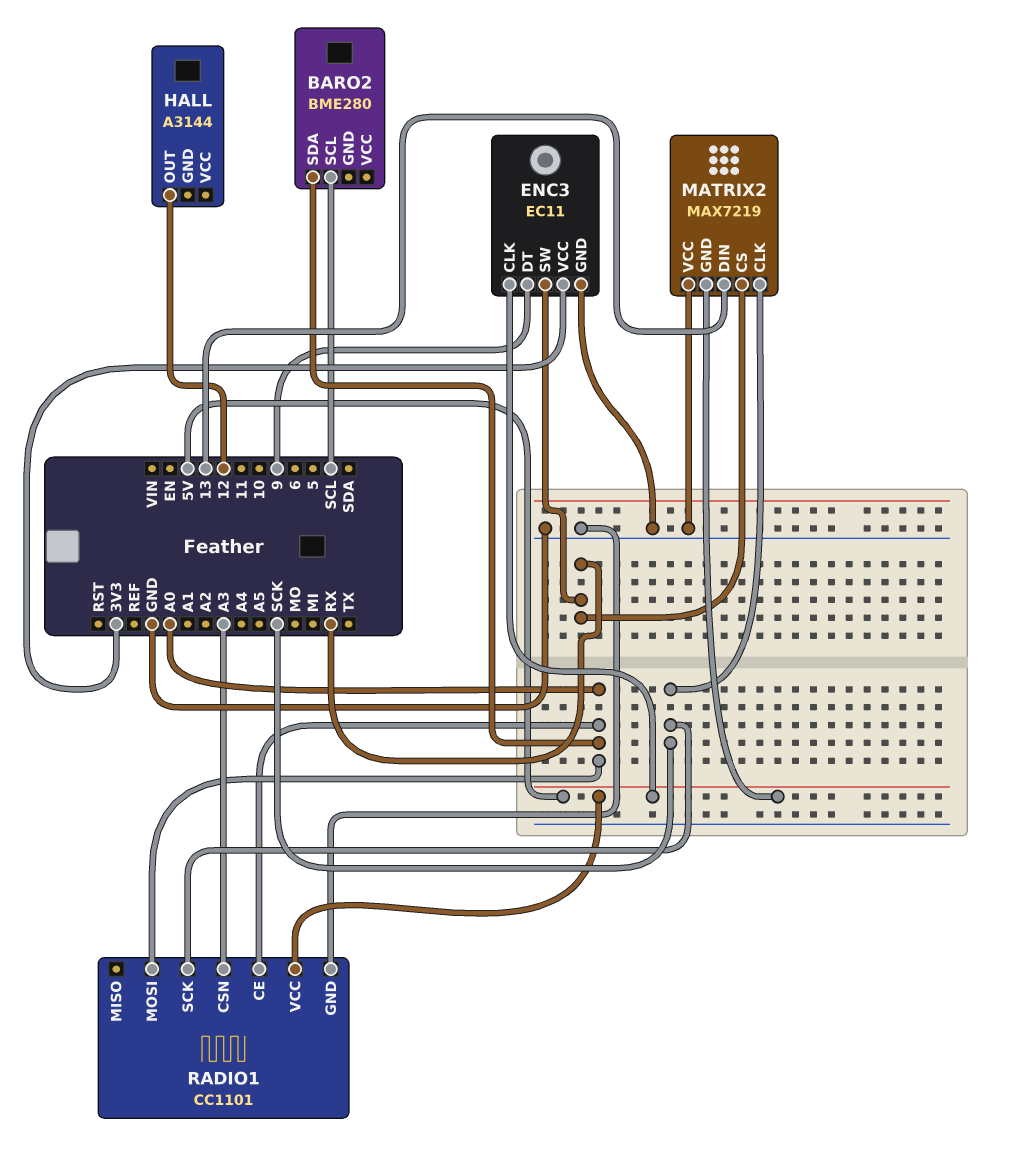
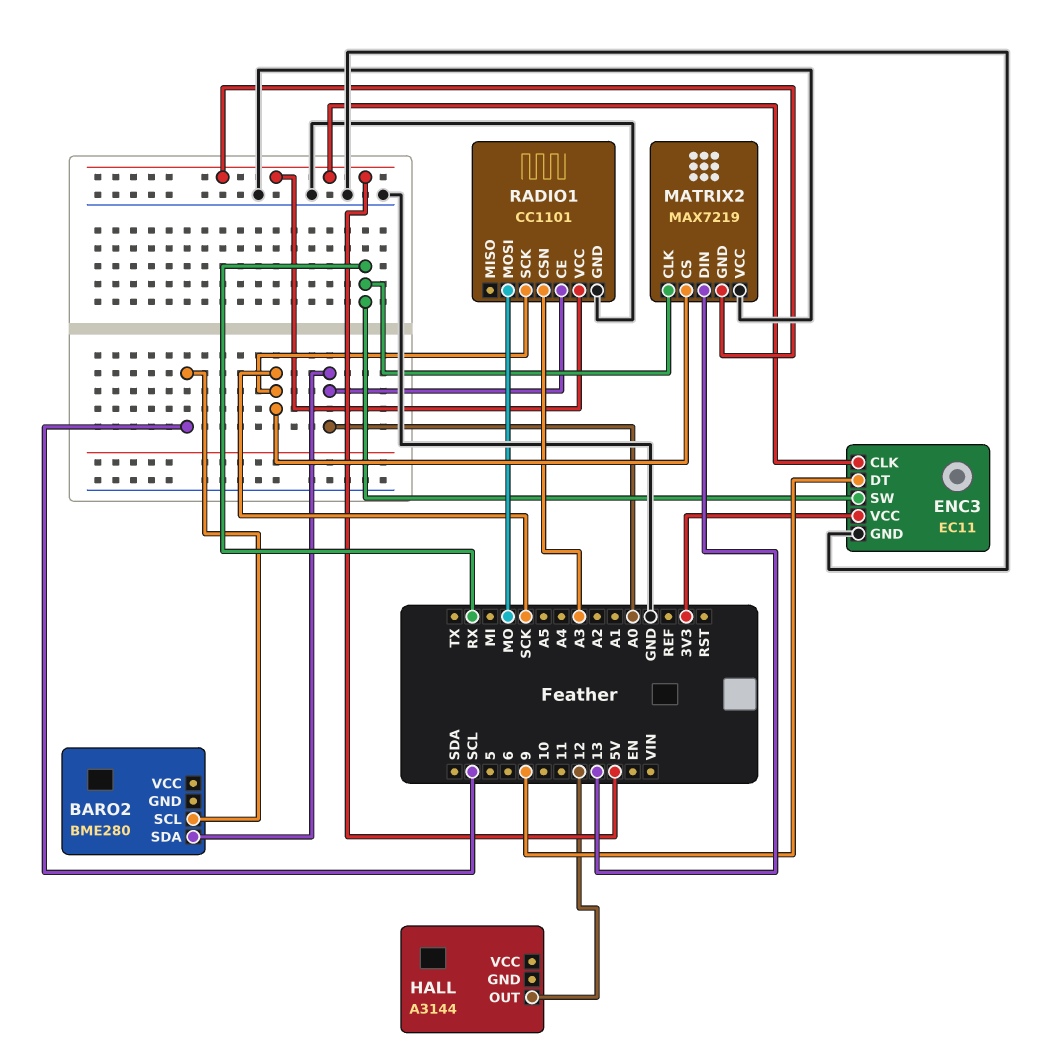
MATRIX2 pin CLK: SCK -> RX
MATRIX2 pin CS: RX -> SCK
RADIO1 pin MOSI: A0 -> MO

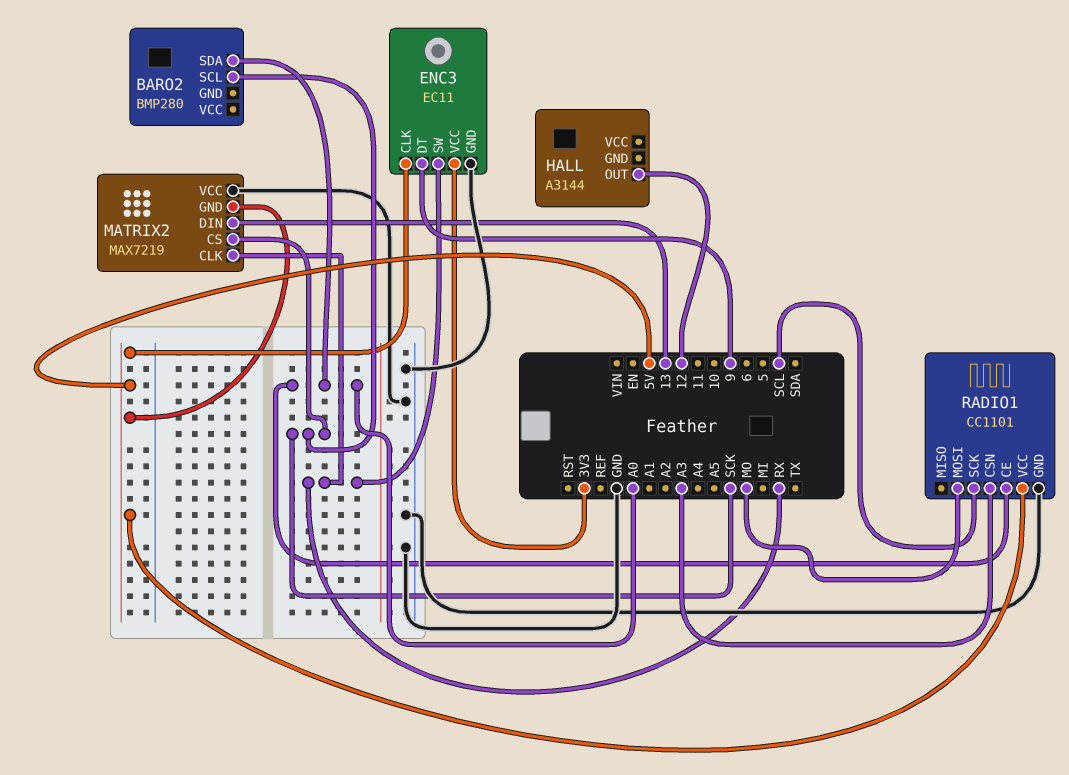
BARO2: BME280 -> BMP280
BARO2 pin SCL: SCL -> SCK
RADIO1 pin SCK: SCK -> SCL

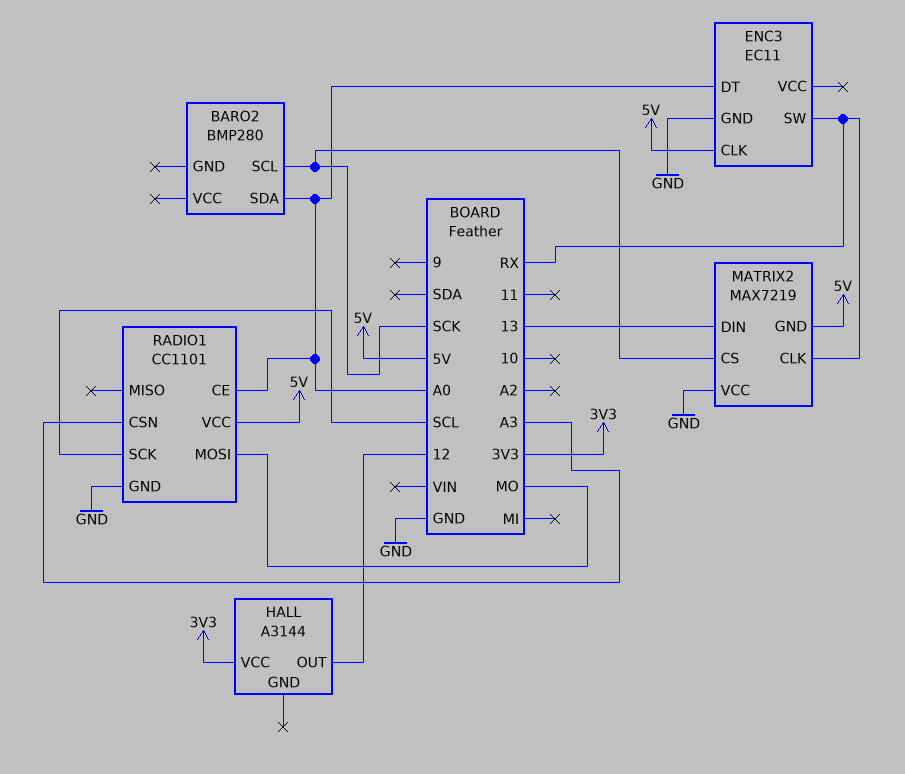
ENC3 pin DT: 9 -> A0
ENC3 pin VCC: 3V3 -> none
HALL pin VCC: none -> 3V3

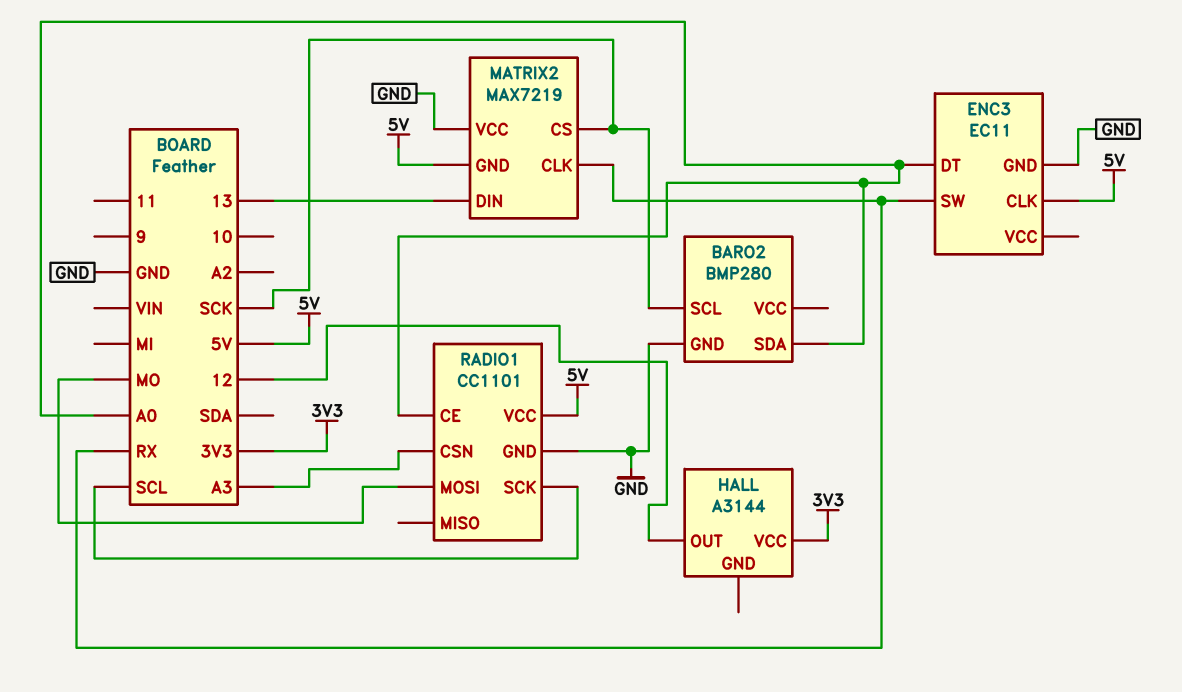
BARO2 pin GND: none -> GND

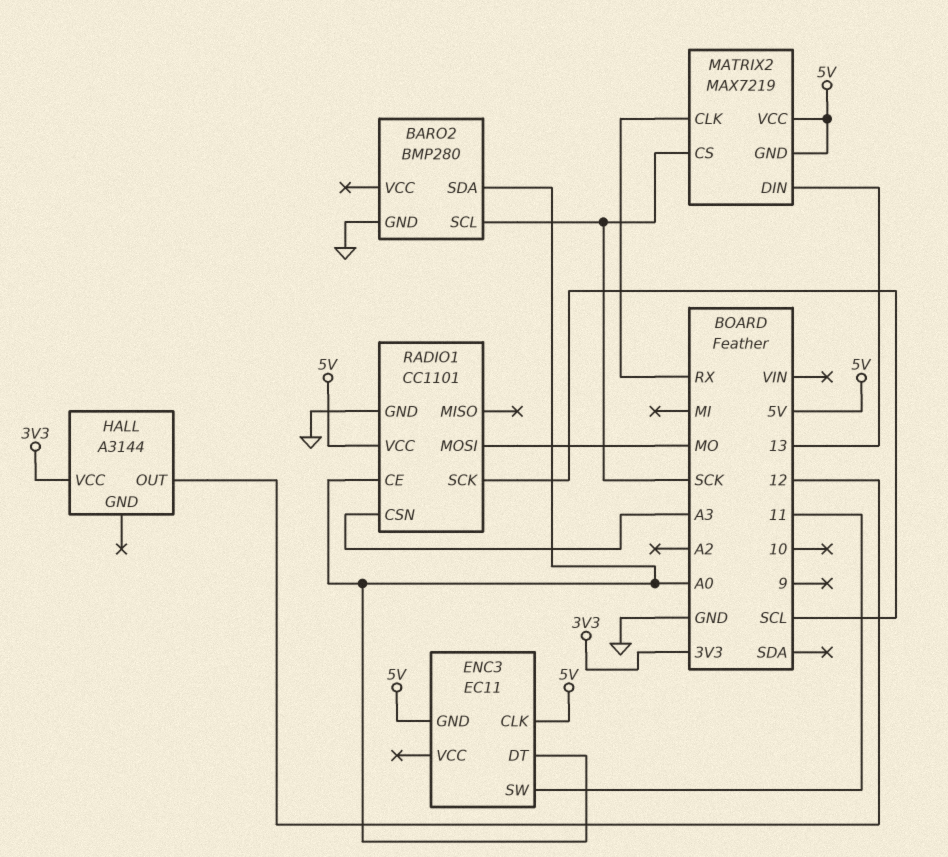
ENC3 pin GND: GND -> 5V
ENC3 pin SW: RX -> 11
MATRIX2 pin VCC: GND -> 5V

